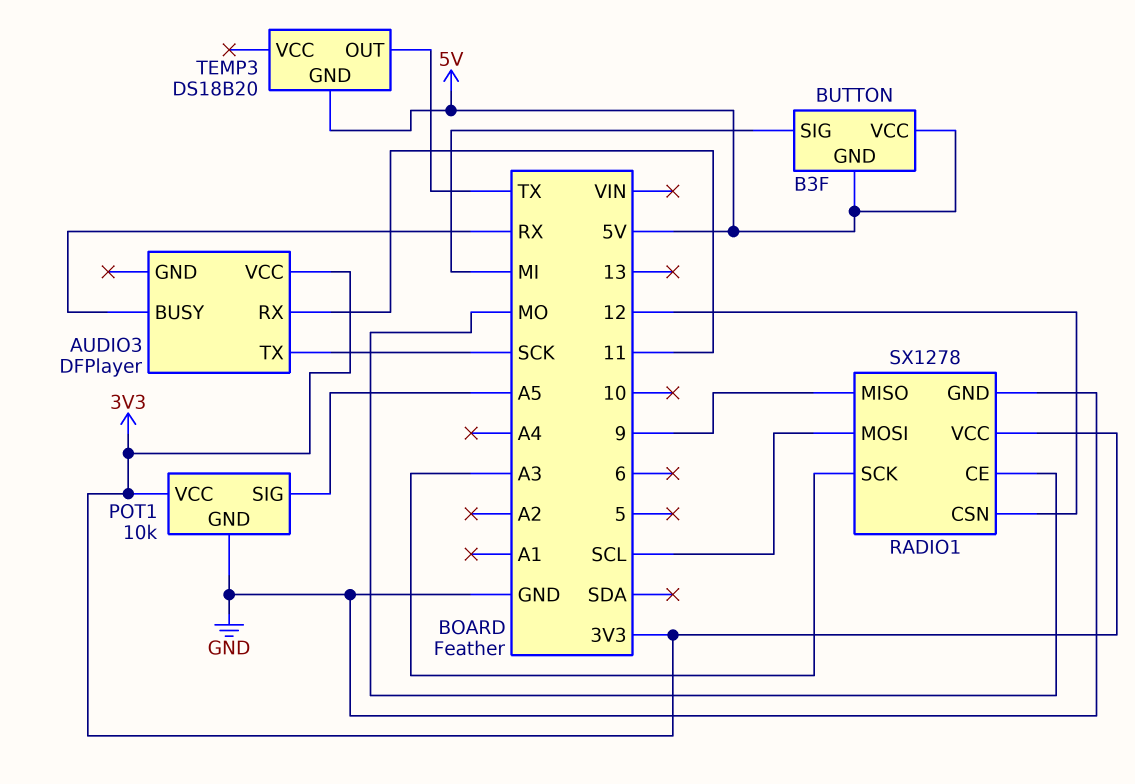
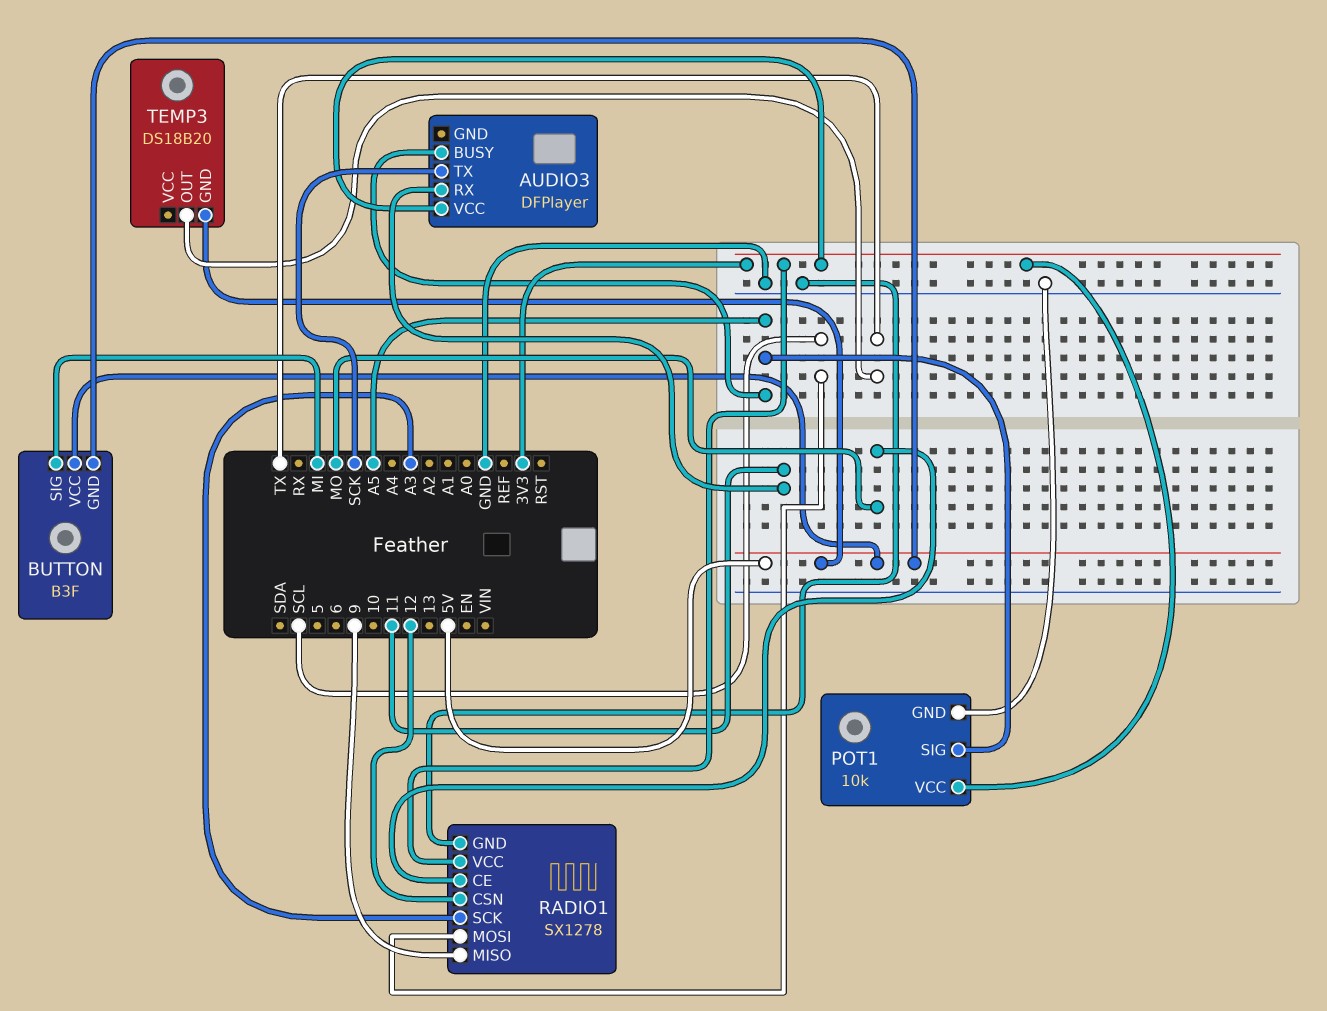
AUDIO3 pin BUSY: RX -> A5

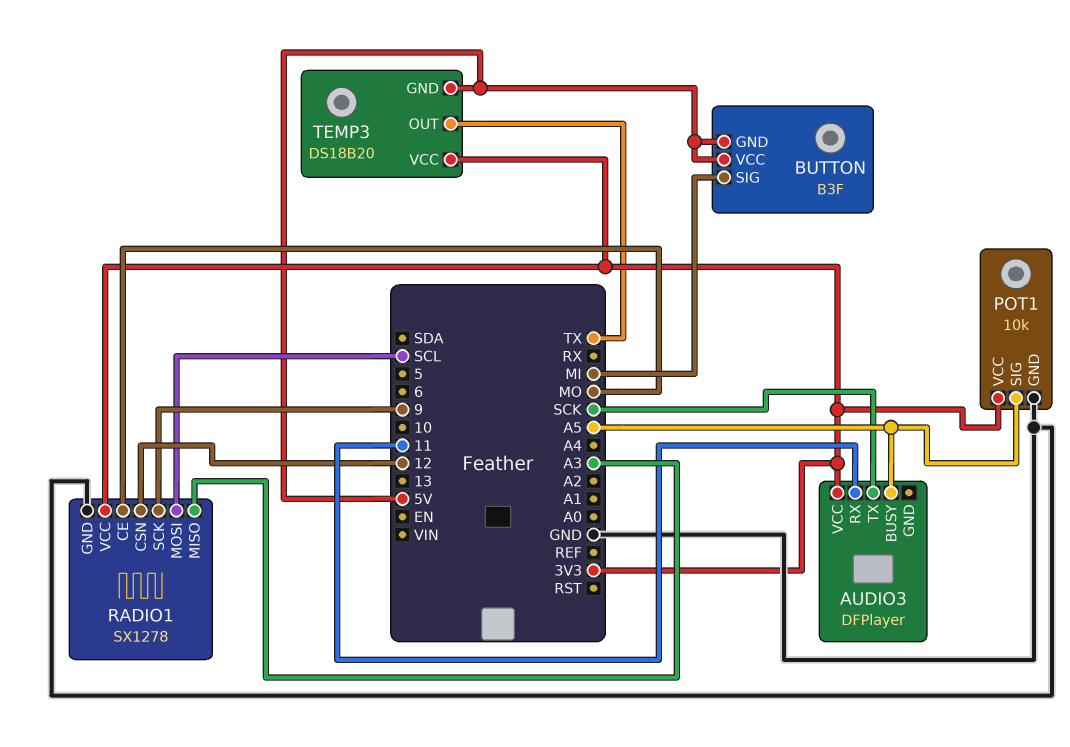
RADIO1 pin MISO: 9 -> A3
RADIO1 pin SCK: A3 -> 9
TEMP3 pin VCC: none -> 3V3

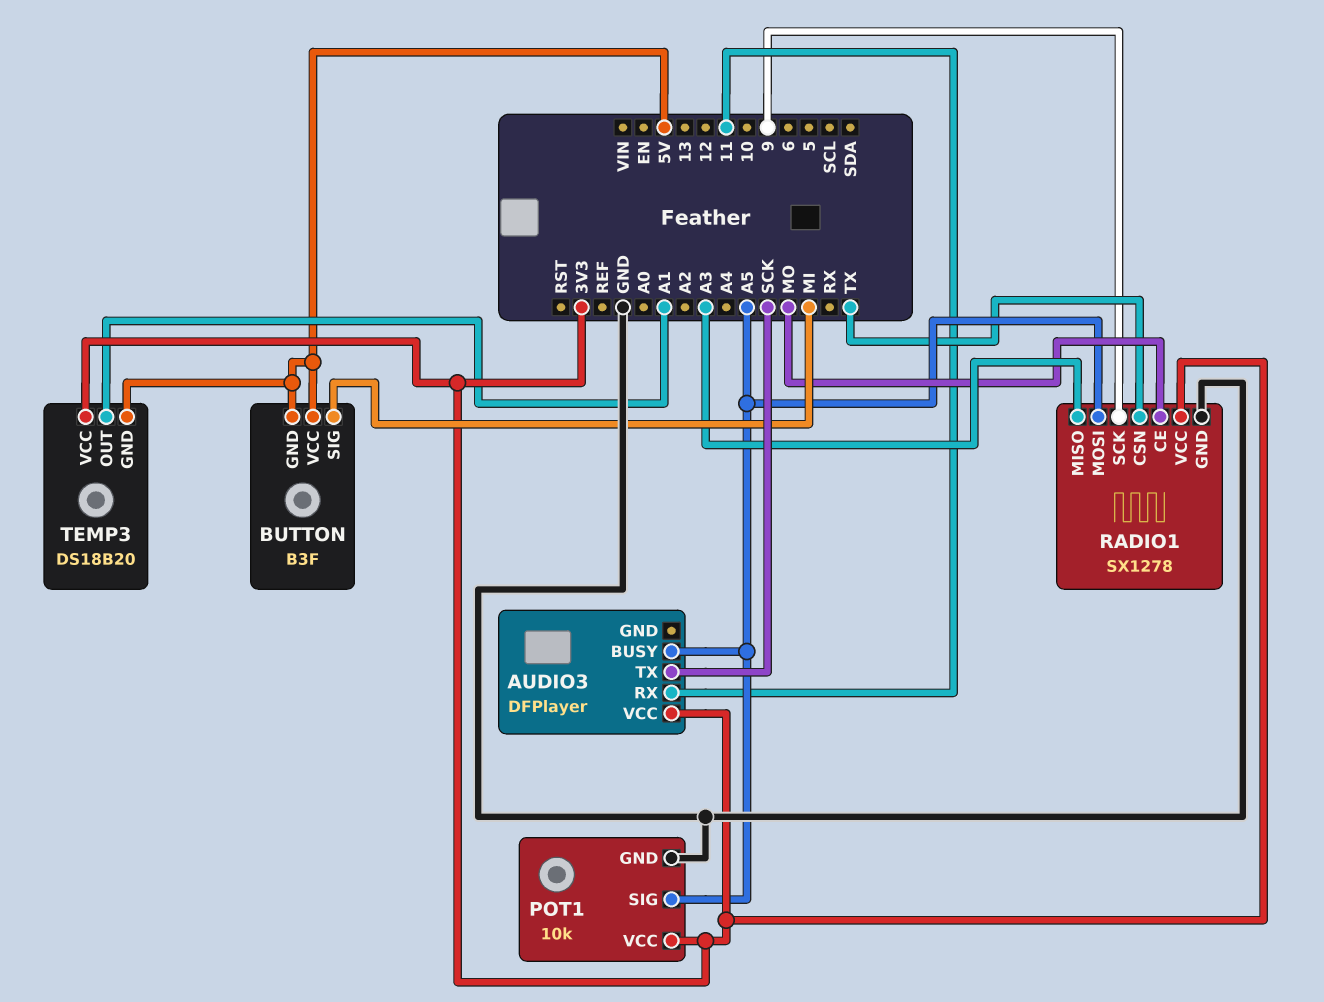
RADIO1 pin CSN: 12 -> TX
RADIO1 pin MOSI: SCL -> A5
TEMP3 pin OUT: TX -> A1

